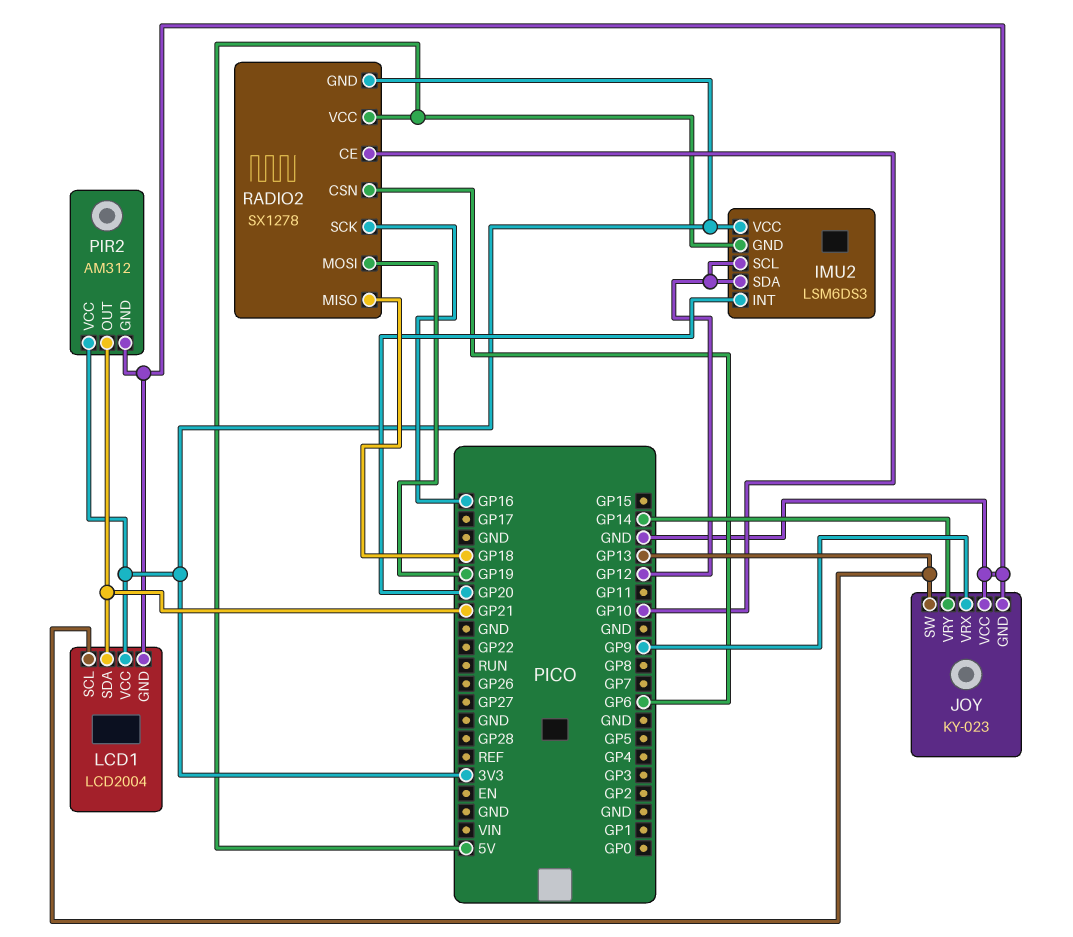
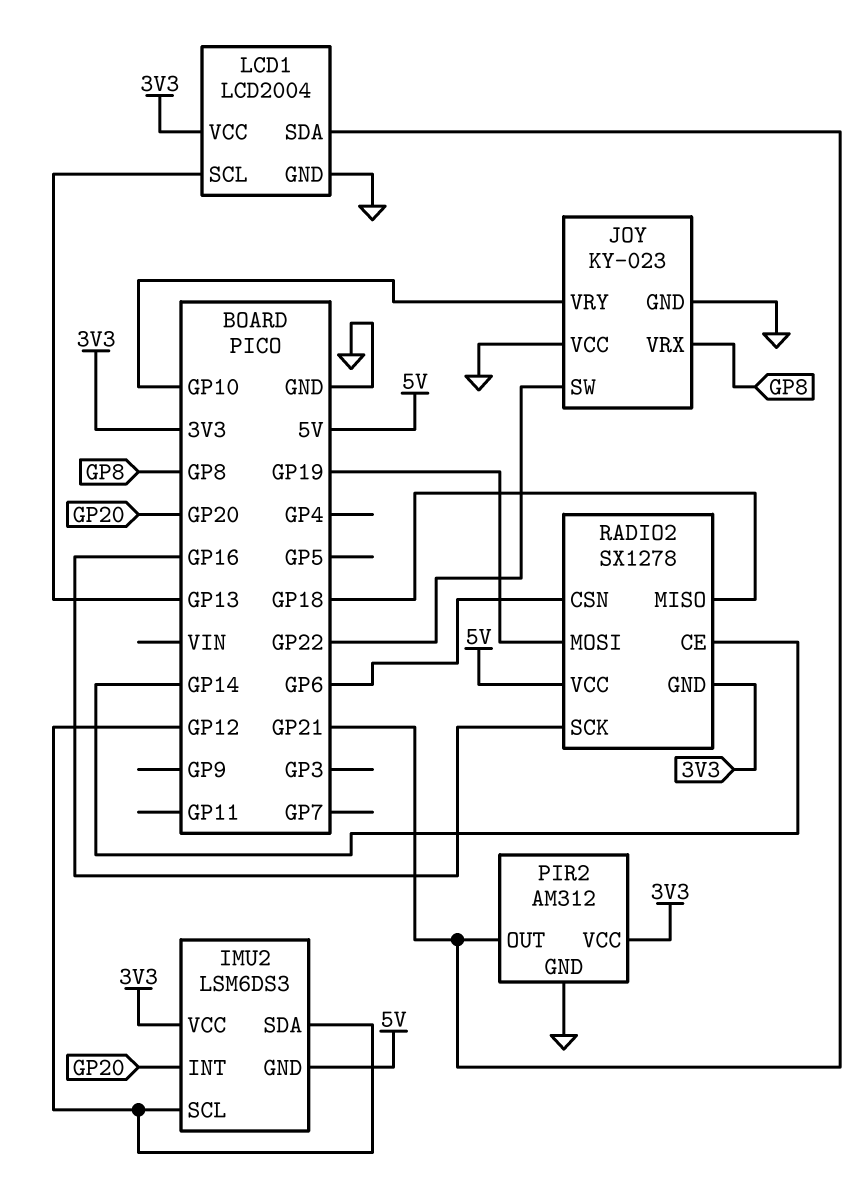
JOY pin SW: GP13 -> GP22
JOY pin VRX: GP9 -> GP8
JOY pin VRY: GP14 -> GP10
RADIO2 pin CE: GP10 -> GP14

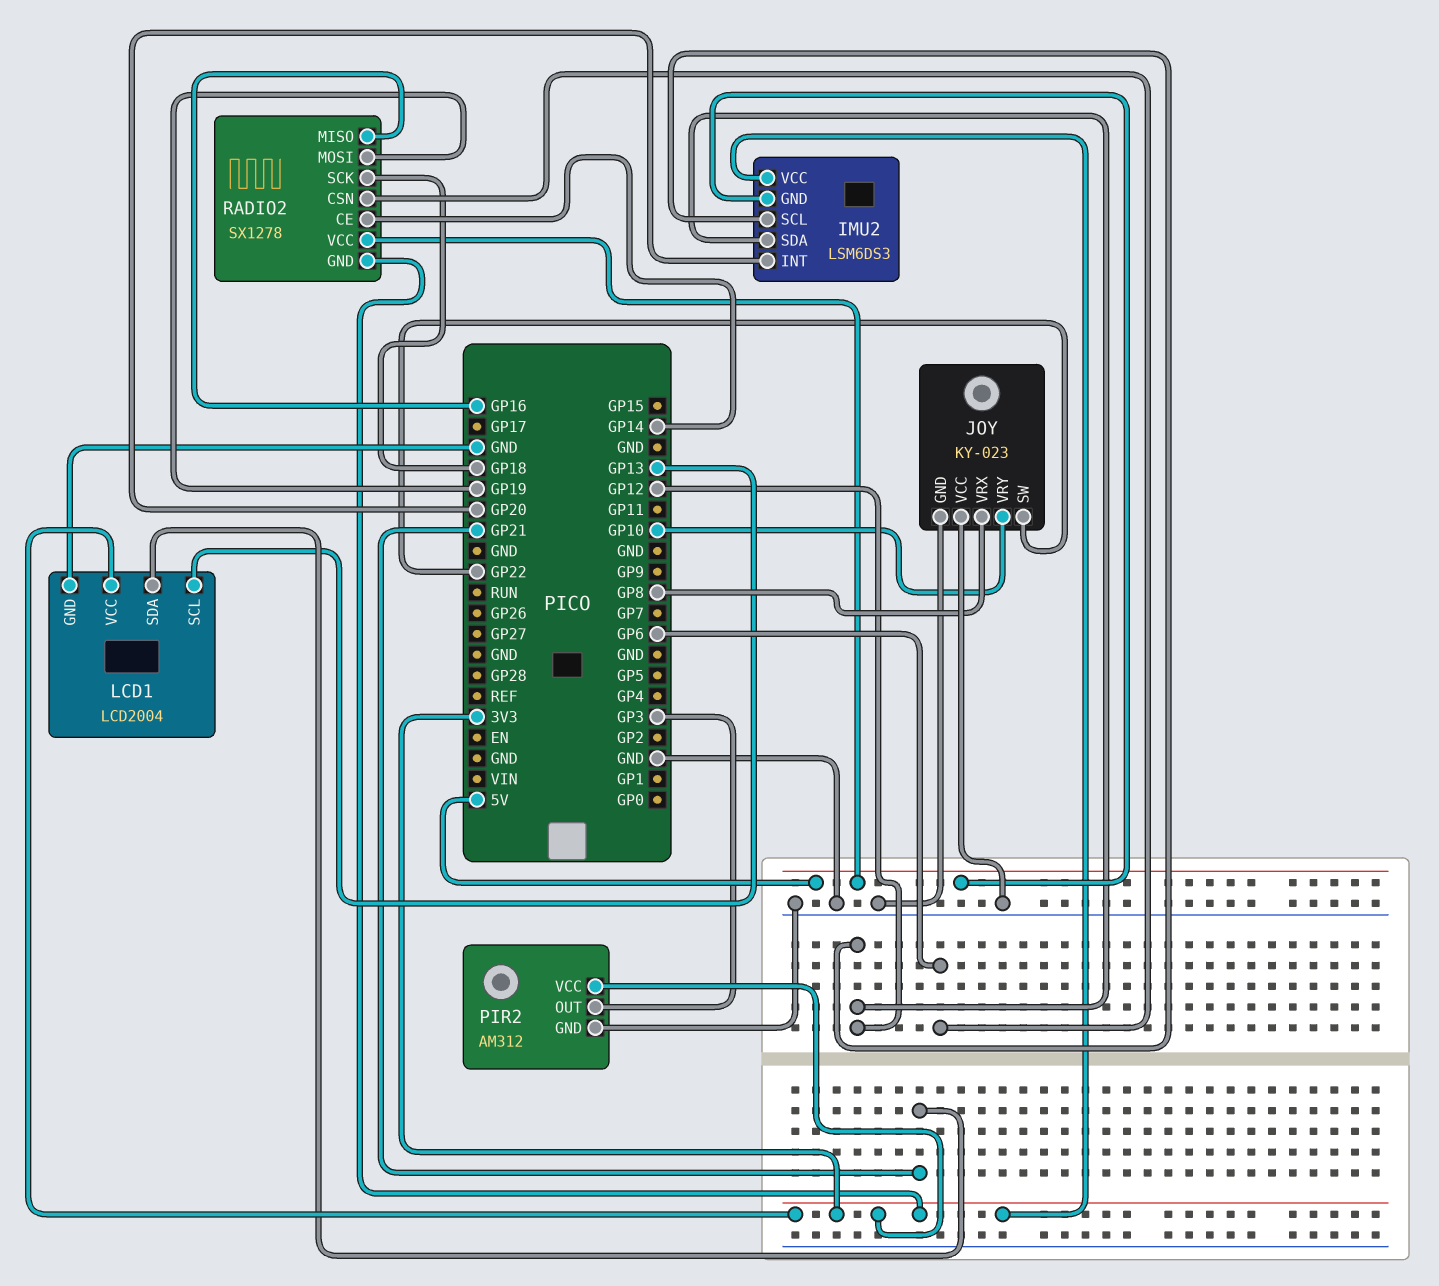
PIR2 pin OUT: GP21 -> GP3
RADIO2 pin MISO: GP18 -> GP16
RADIO2 pin SCK: GP16 -> GP18

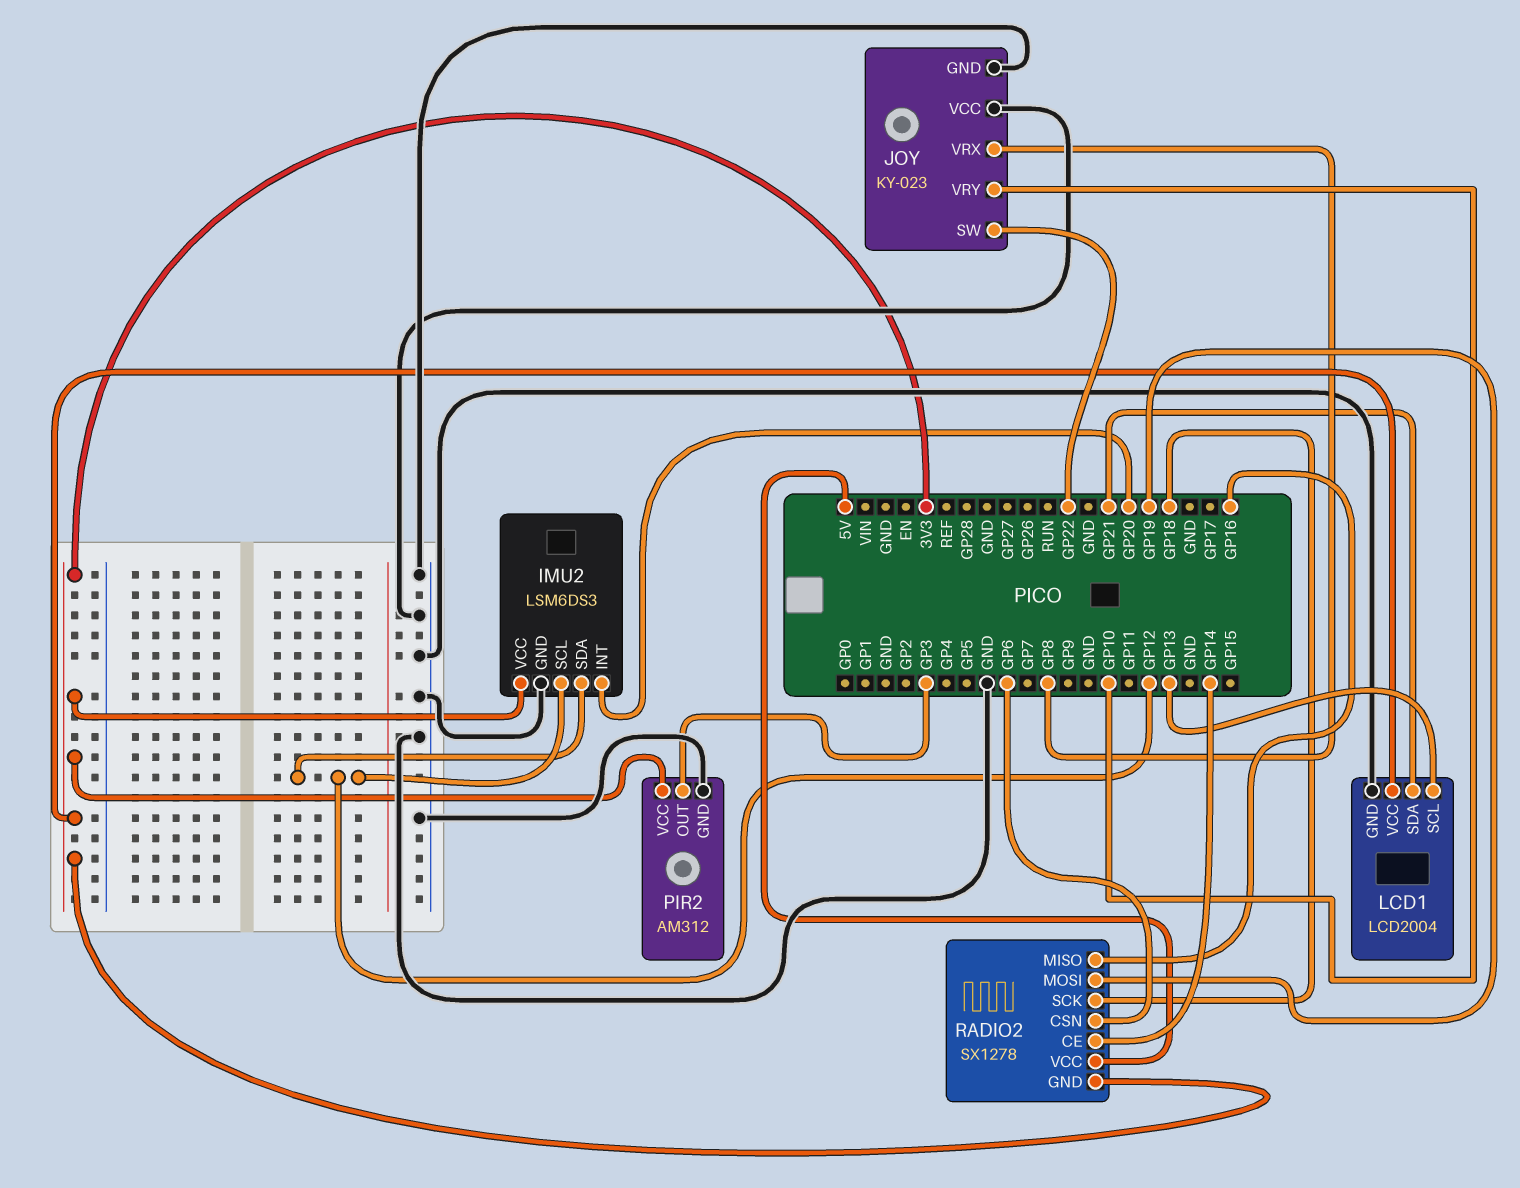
IMU2 pin GND: 5V -> GND

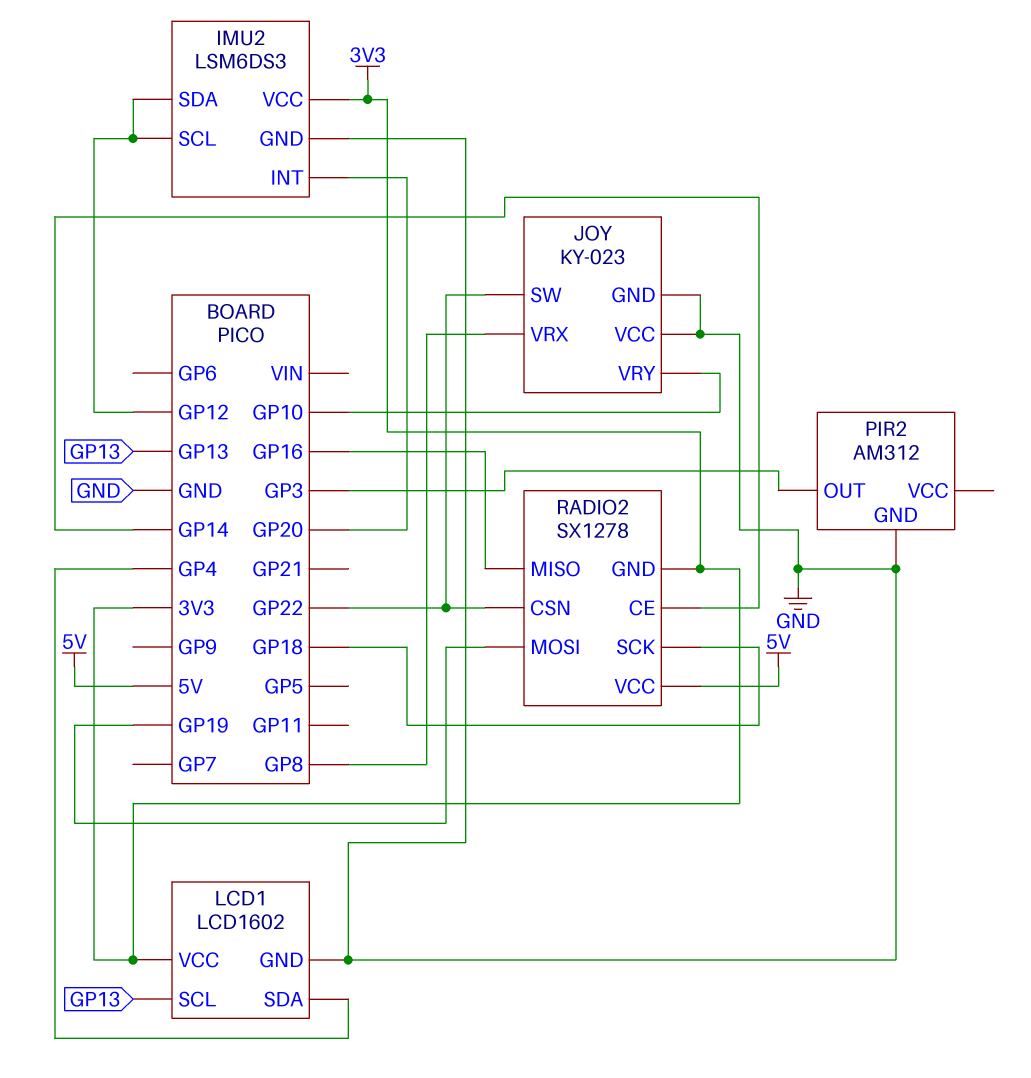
LCD1: LCD2004 -> LCD1602
LCD1 pin SDA: GP21 -> GP4
PIR2 pin VCC: 3V3 -> none
RADIO2 pin CSN: GP6 -> GP22

